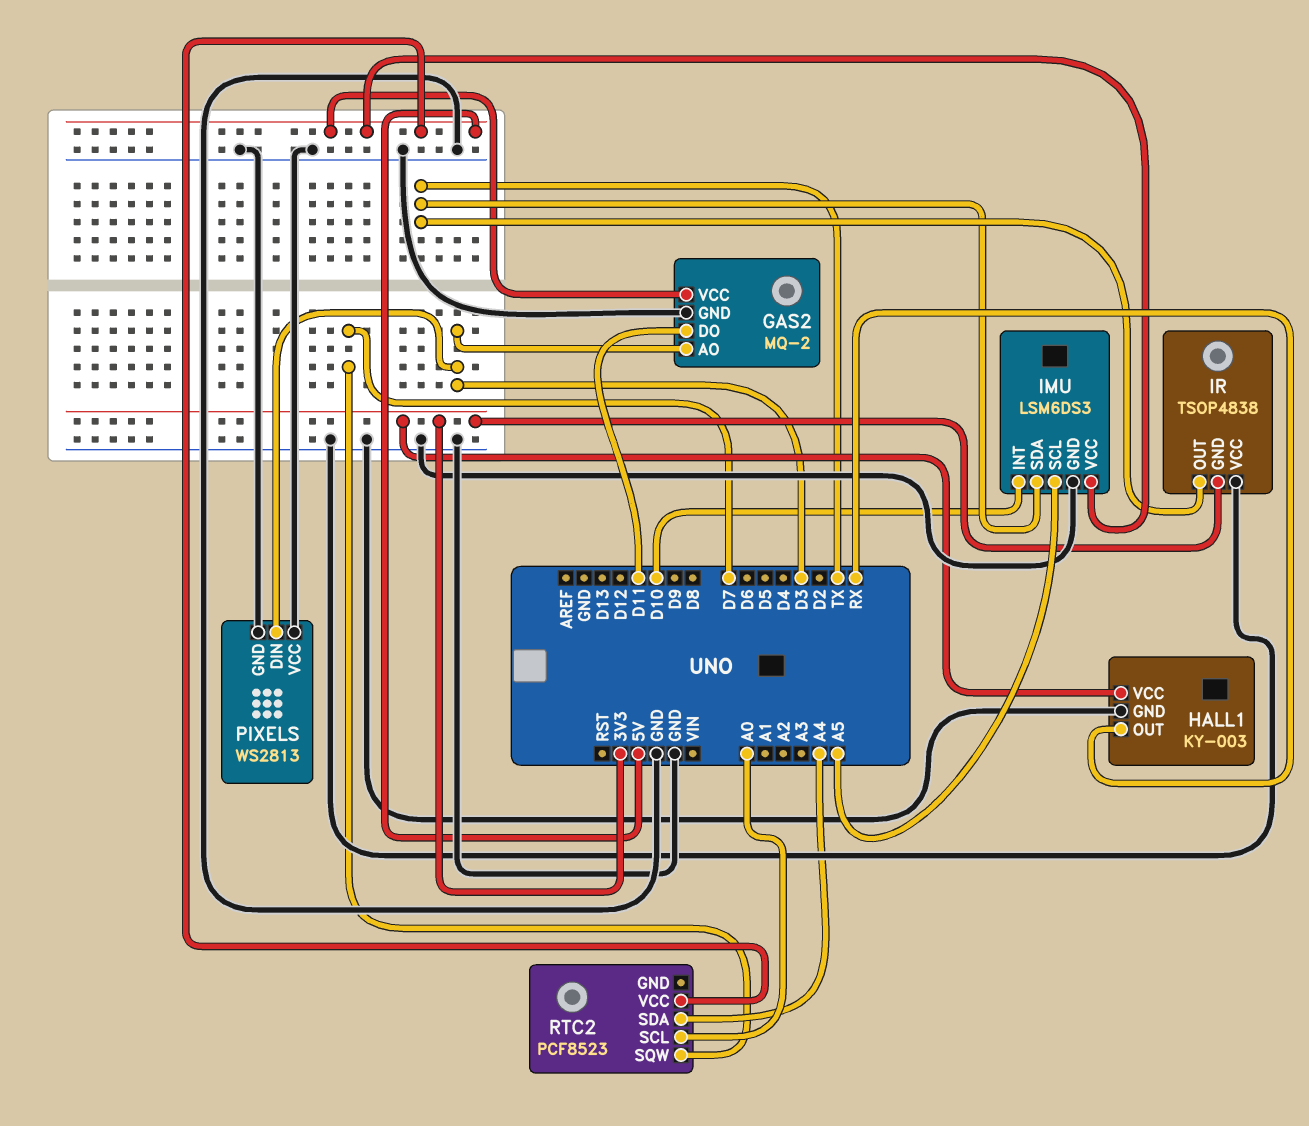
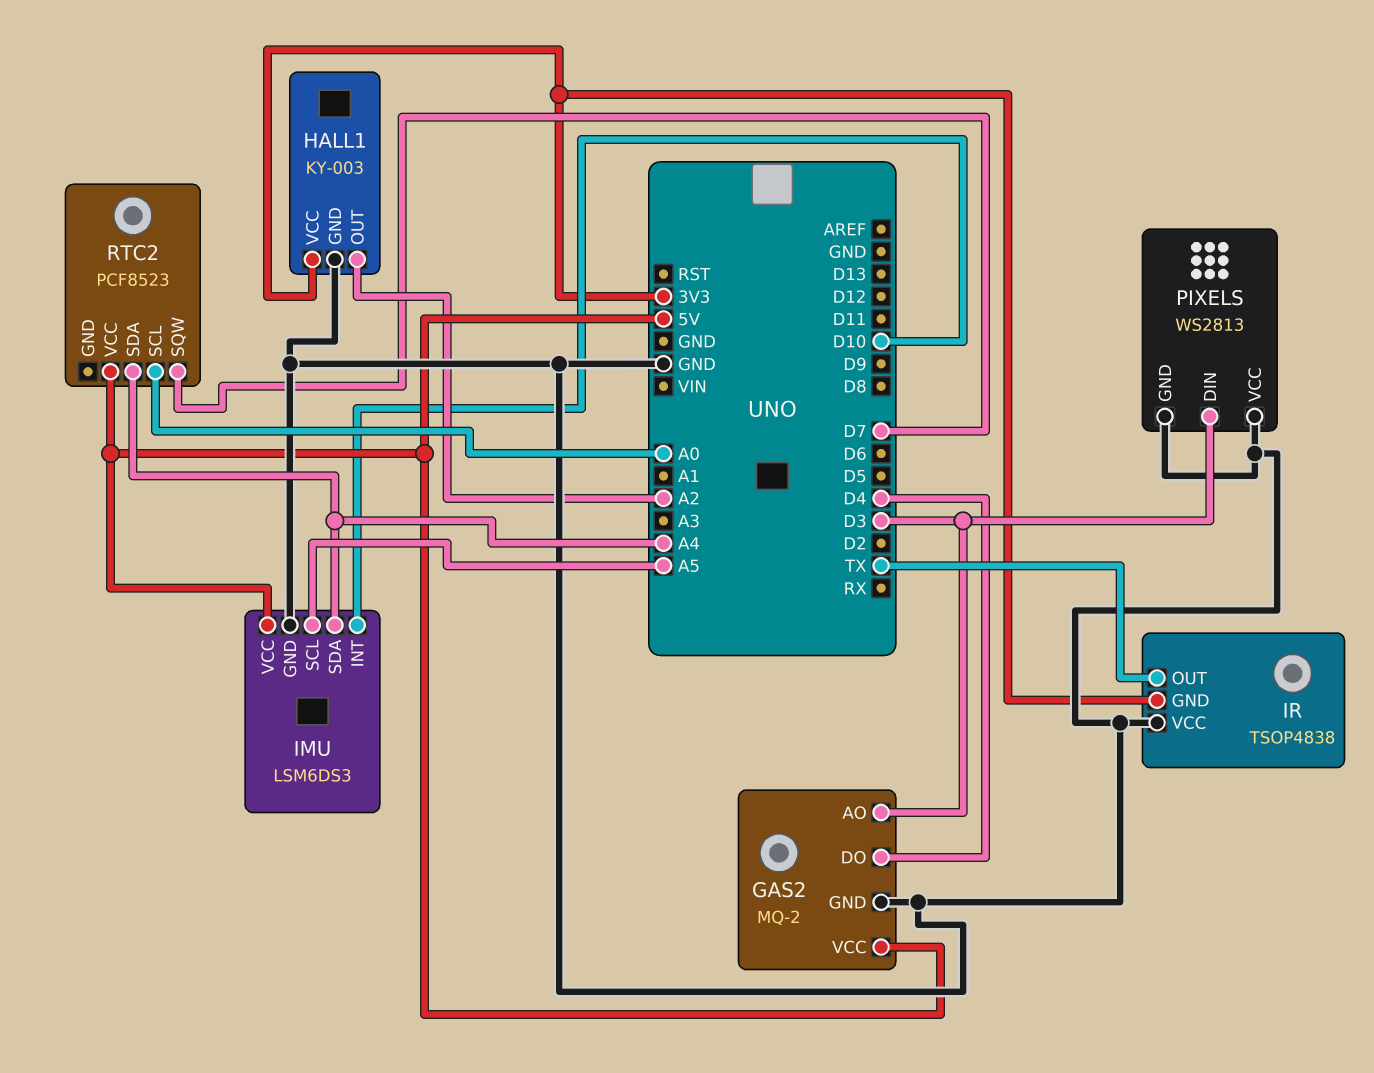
GAS2 pin DO: D11 -> D4
HALL1 pin OUT: RX -> A2
IMU pin SDA: TX -> A4

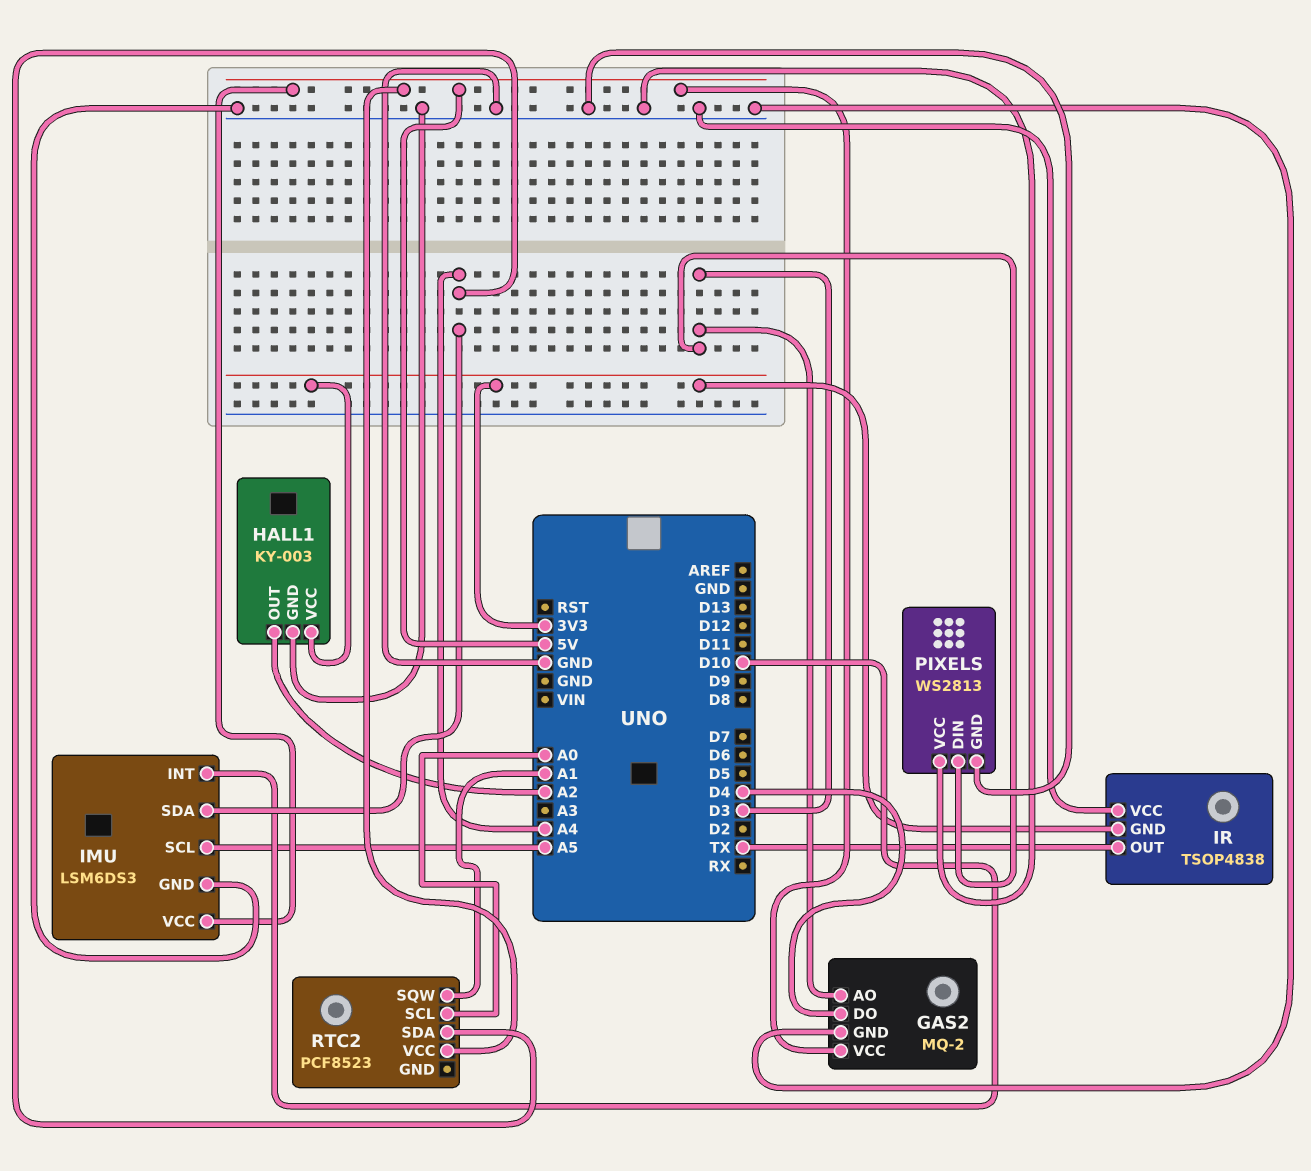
RTC2 pin SQW: D7 -> A1

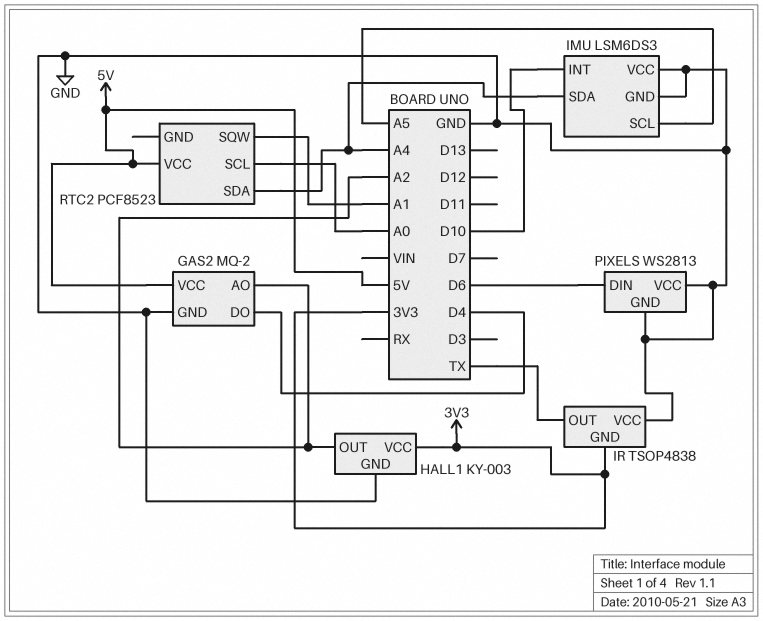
GAS2 pin AO: D3 -> A2
IMU pin VCC: 5V -> GND
PIXELS pin DIN: D3 -> D6

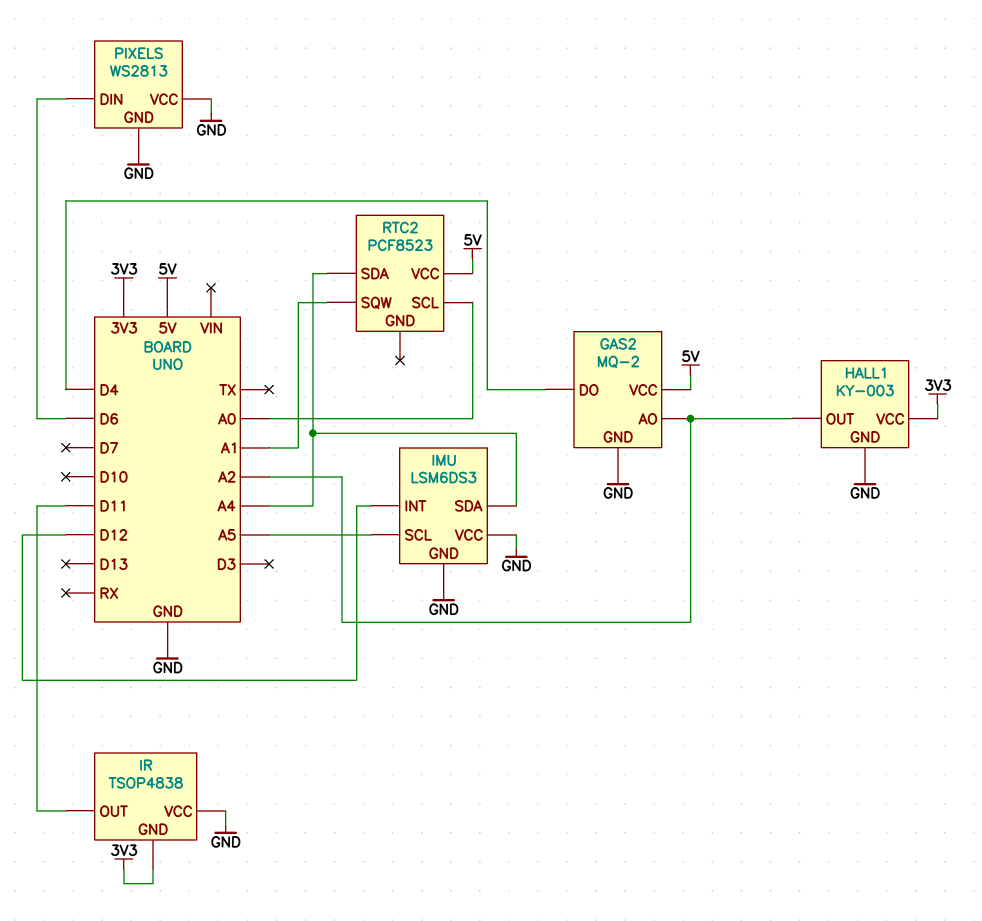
IMU pin INT: D10 -> D12
IR pin OUT: TX -> D11

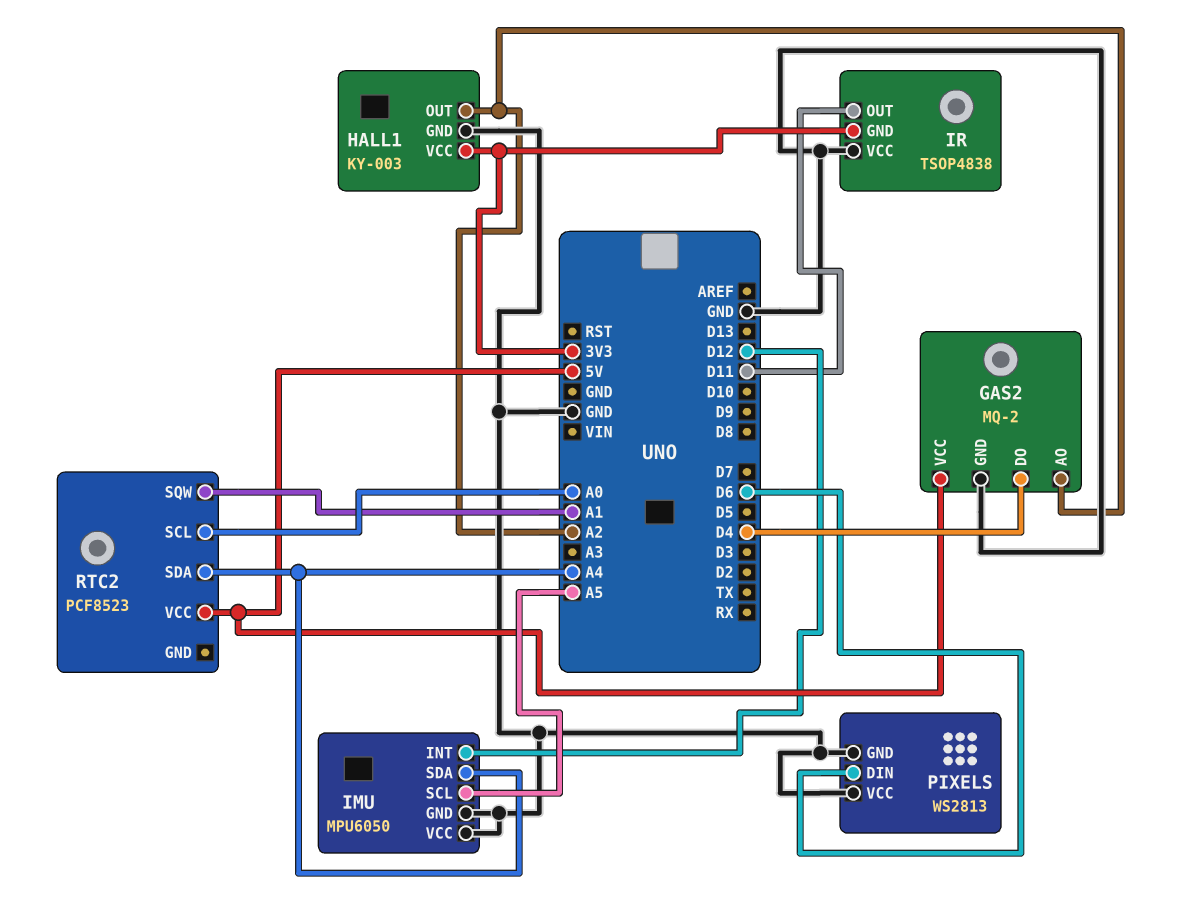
IMU: LSM6DS3 -> MPU6050

